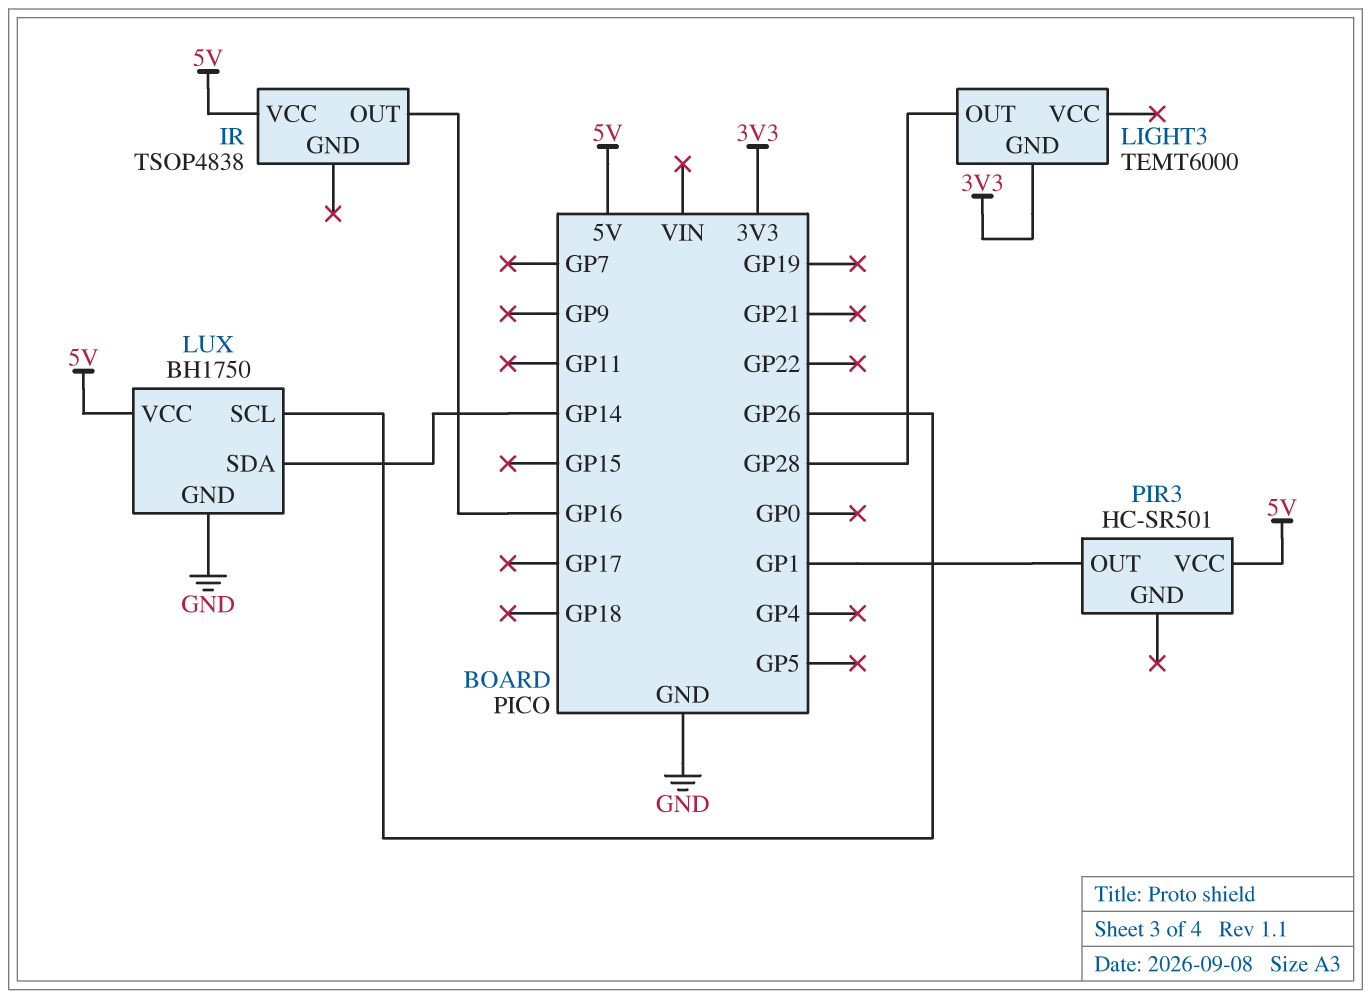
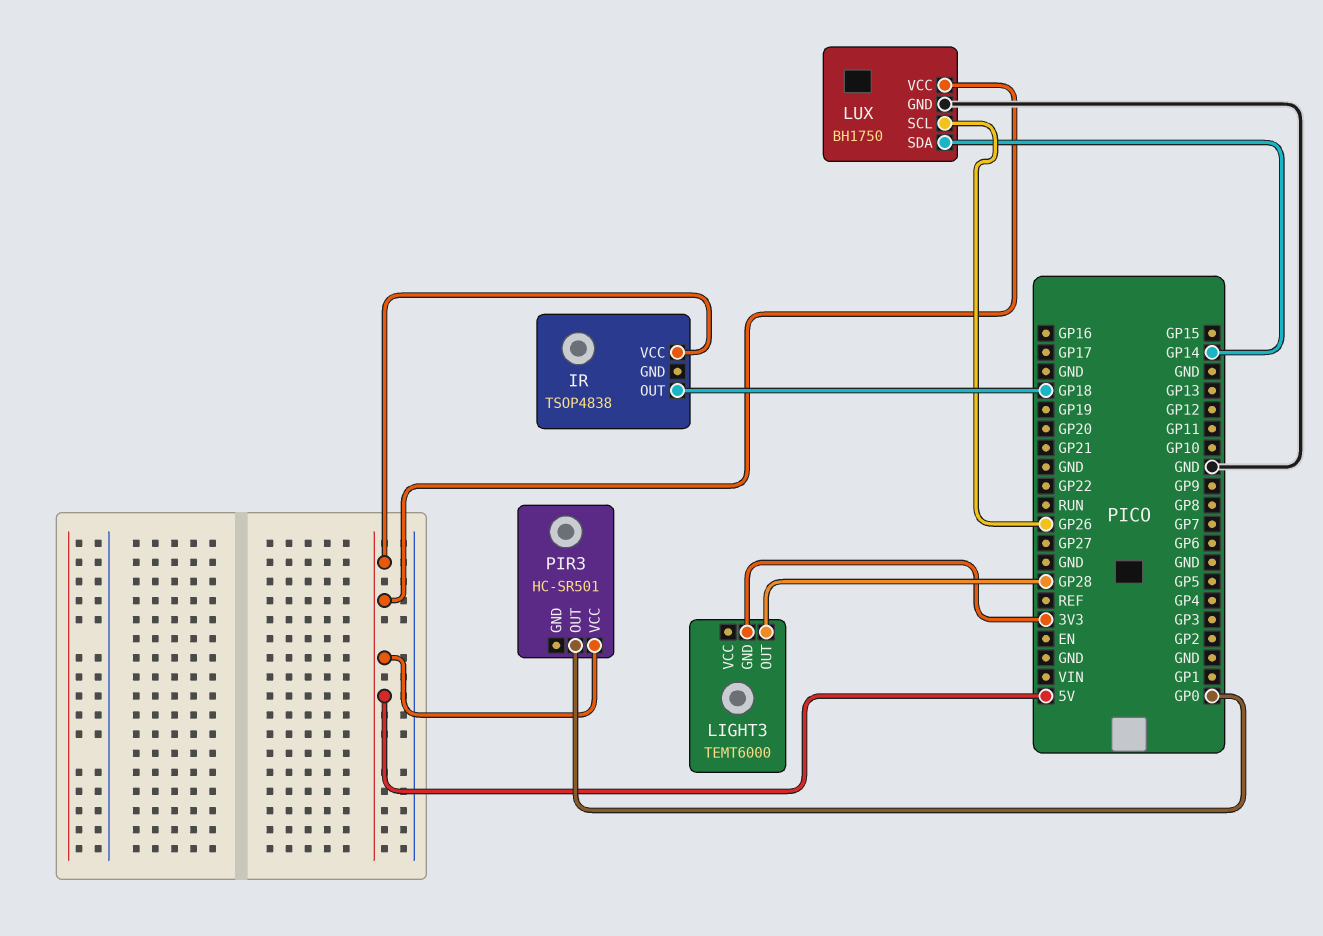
IR pin OUT: GP16 -> GP18
PIR3 pin OUT: GP1 -> GP0

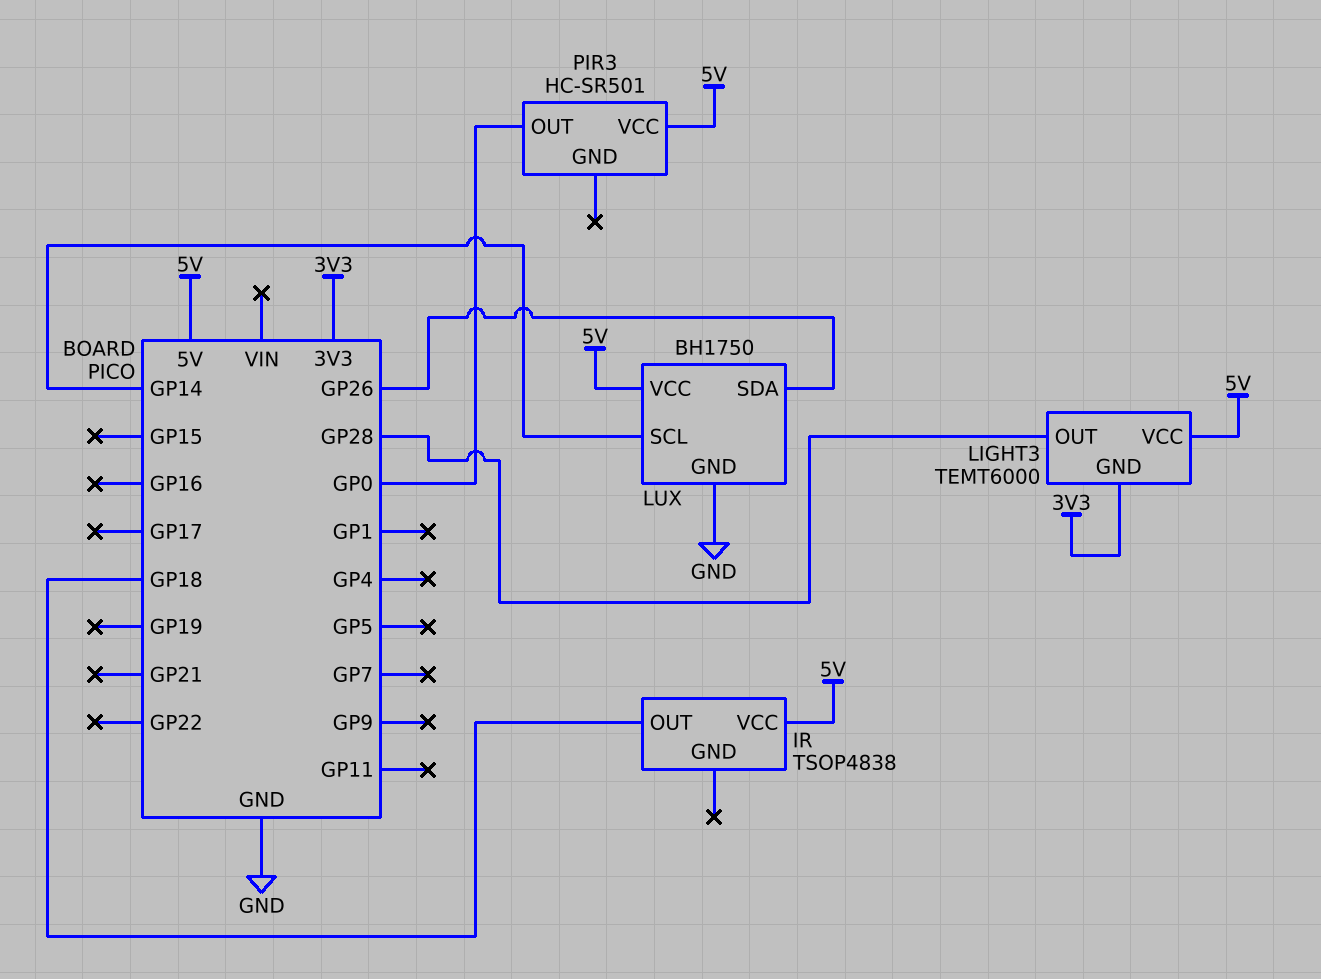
LIGHT3 pin VCC: none -> 5V
LUX pin SCL: GP26 -> GP14
LUX pin SDA: GP14 -> GP26

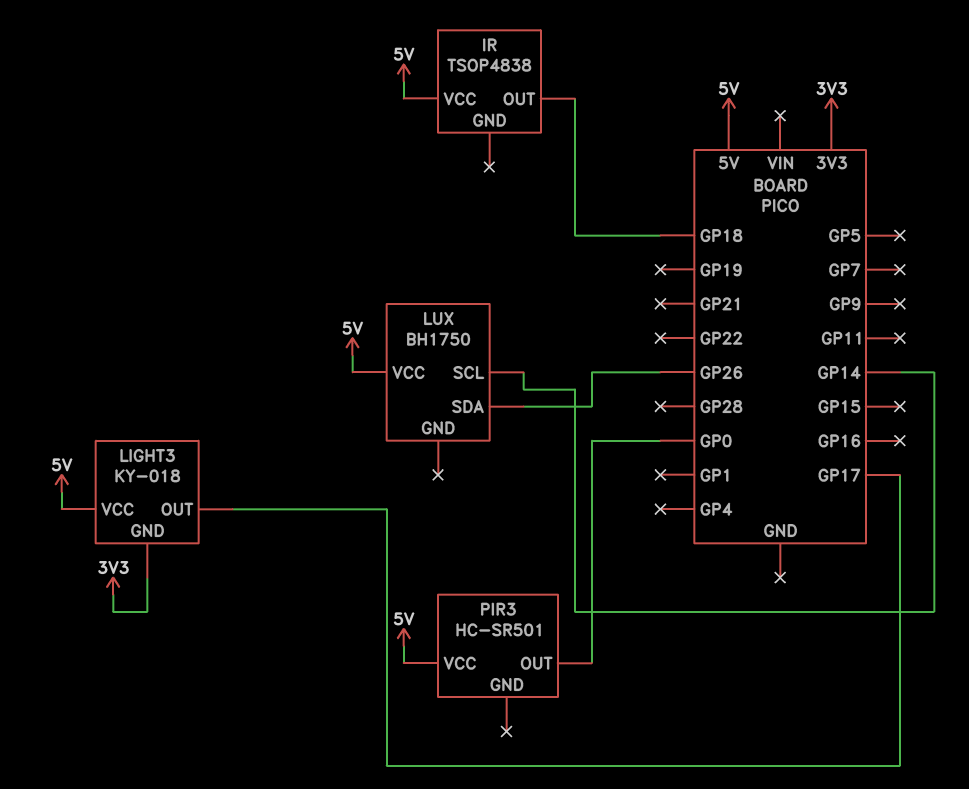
LIGHT3: TEMT6000 -> KY-018
LIGHT3 pin OUT: GP28 -> GP17
LUX pin GND: GND -> none

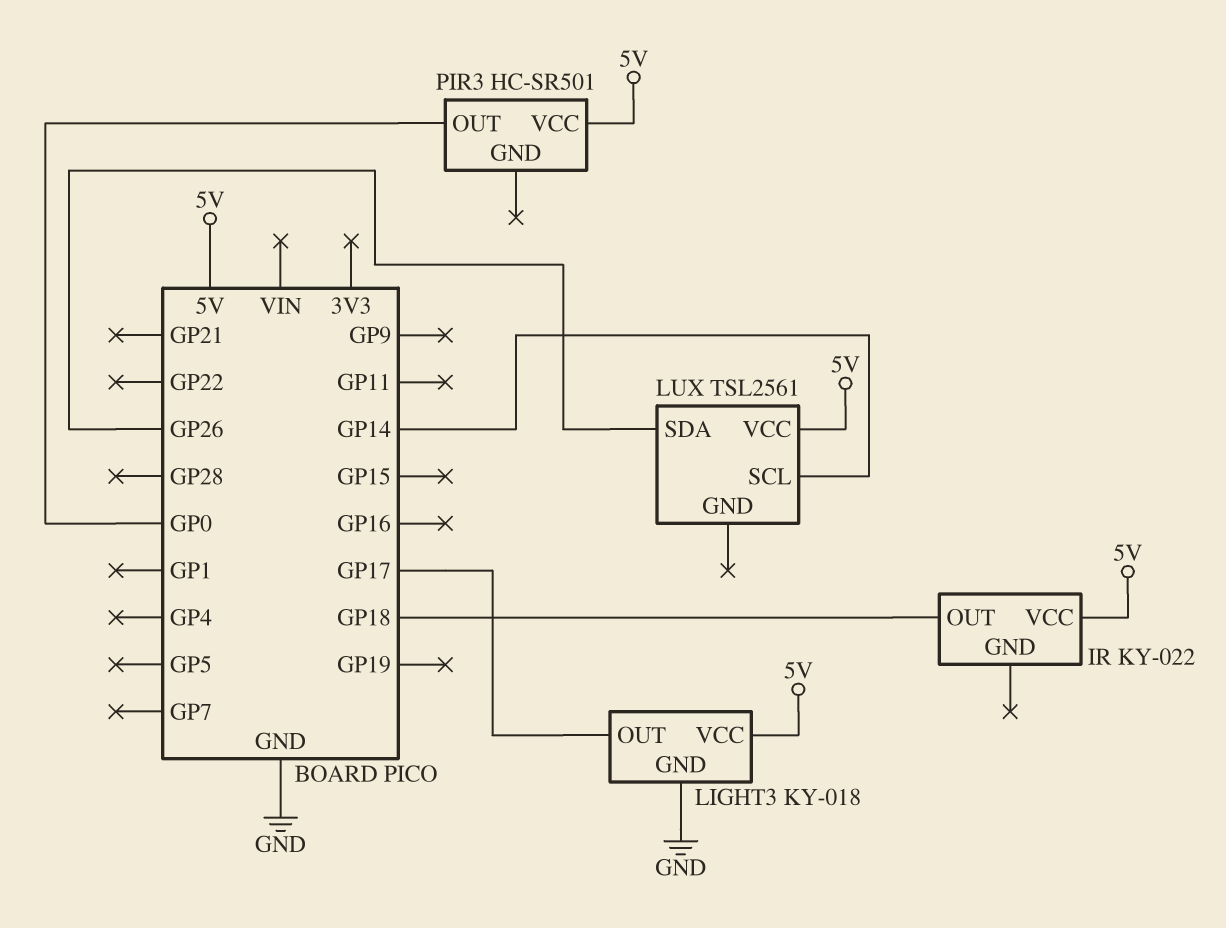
IR: TSOP4838 -> KY-022
LIGHT3 pin GND: 3V3 -> GND
LUX: BH1750 -> TSL2561

